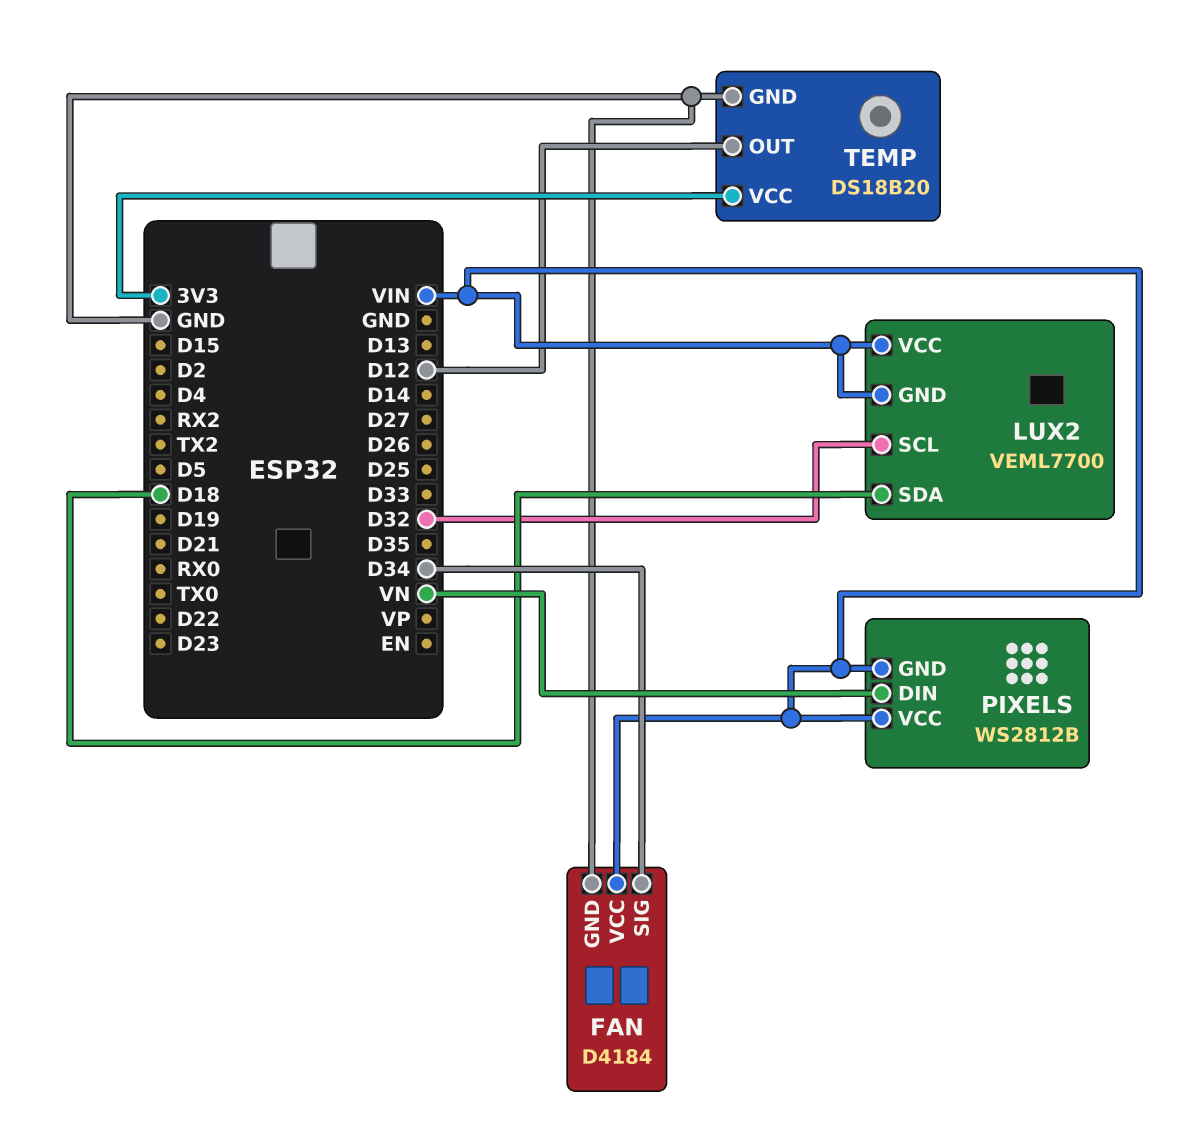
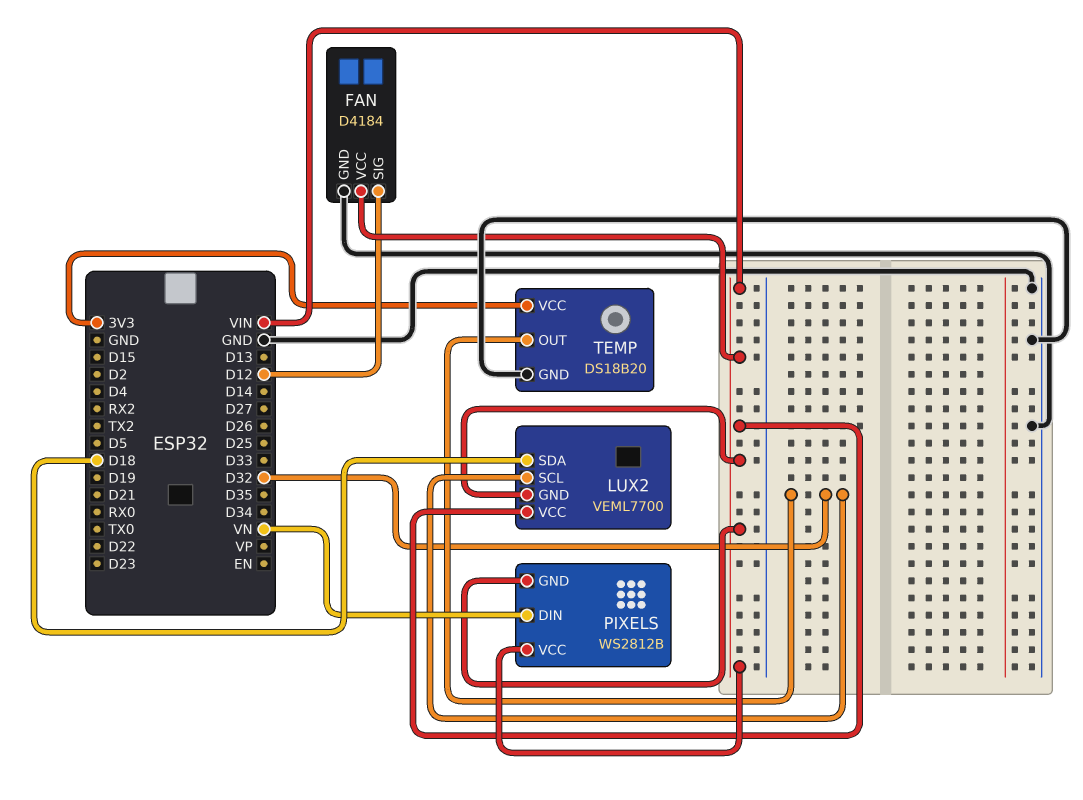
FAN pin SIG: D34 -> D12
TEMP pin OUT: D12 -> D32

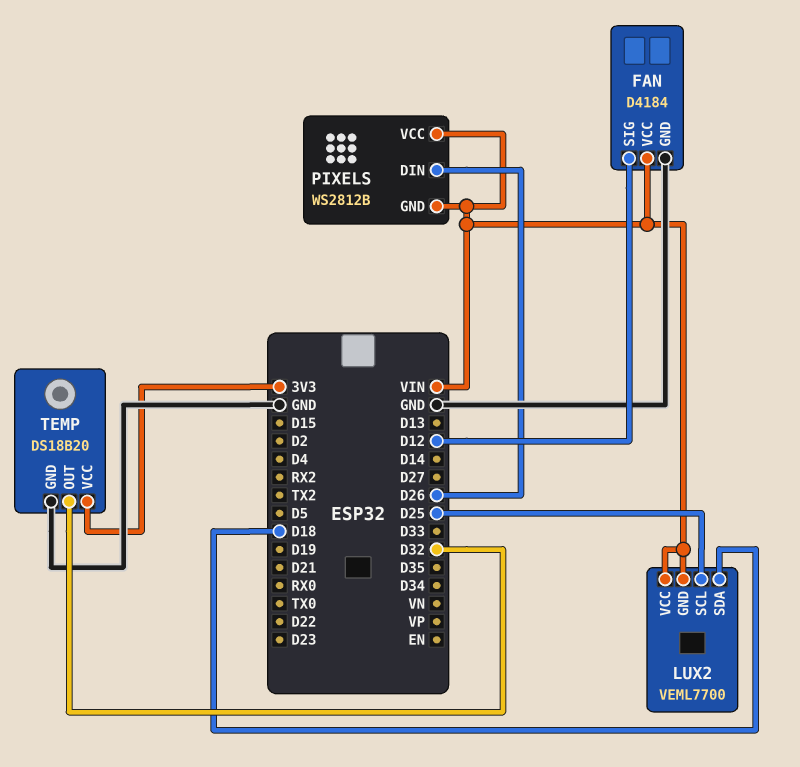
LUX2 pin SCL: D32 -> D25
PIXELS pin DIN: VN -> D26

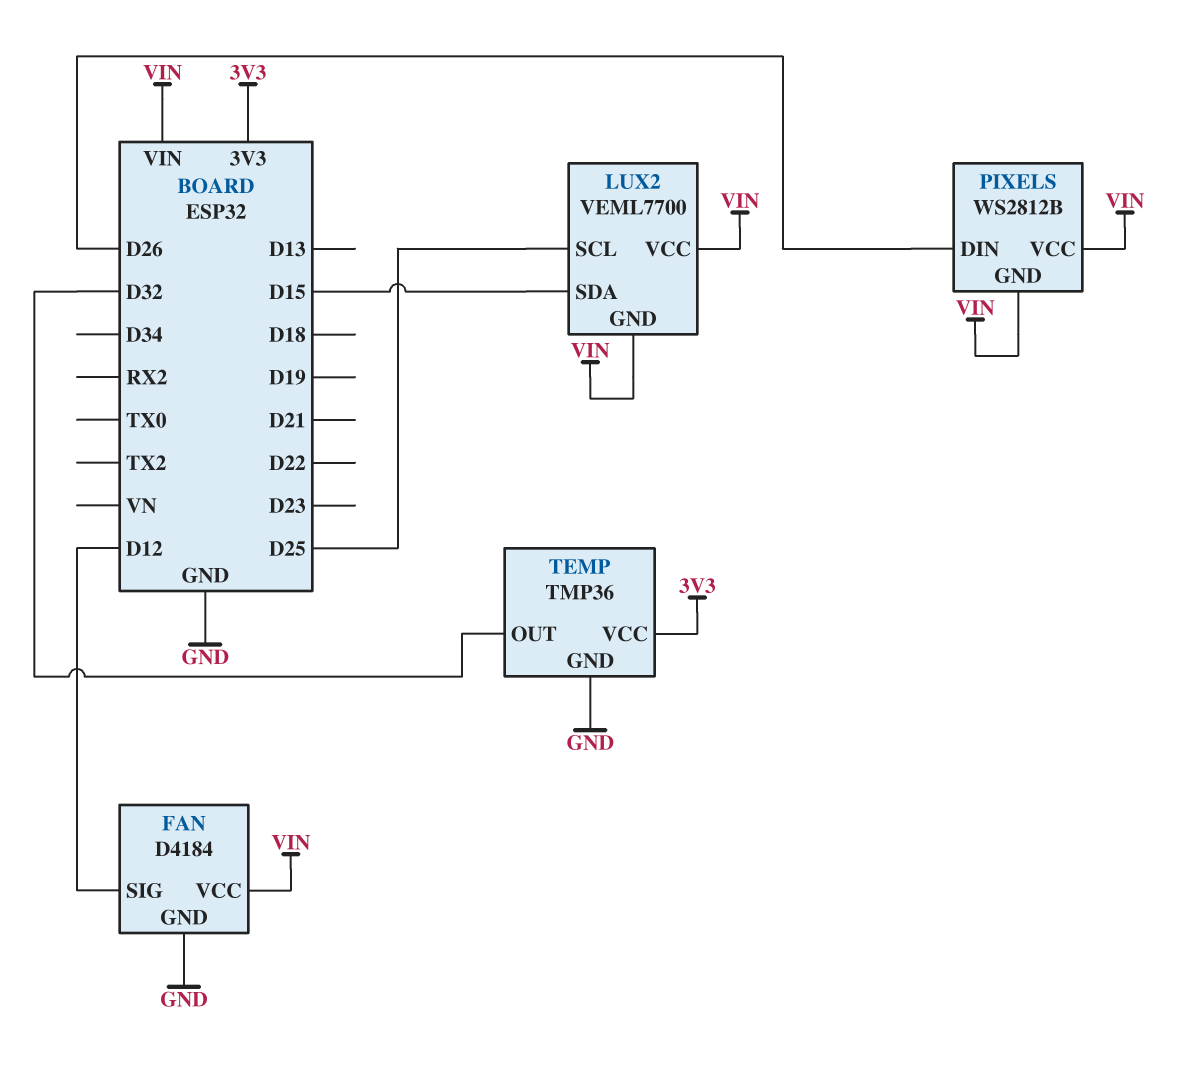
LUX2 pin SDA: D18 -> D15
TEMP: DS18B20 -> TMP36

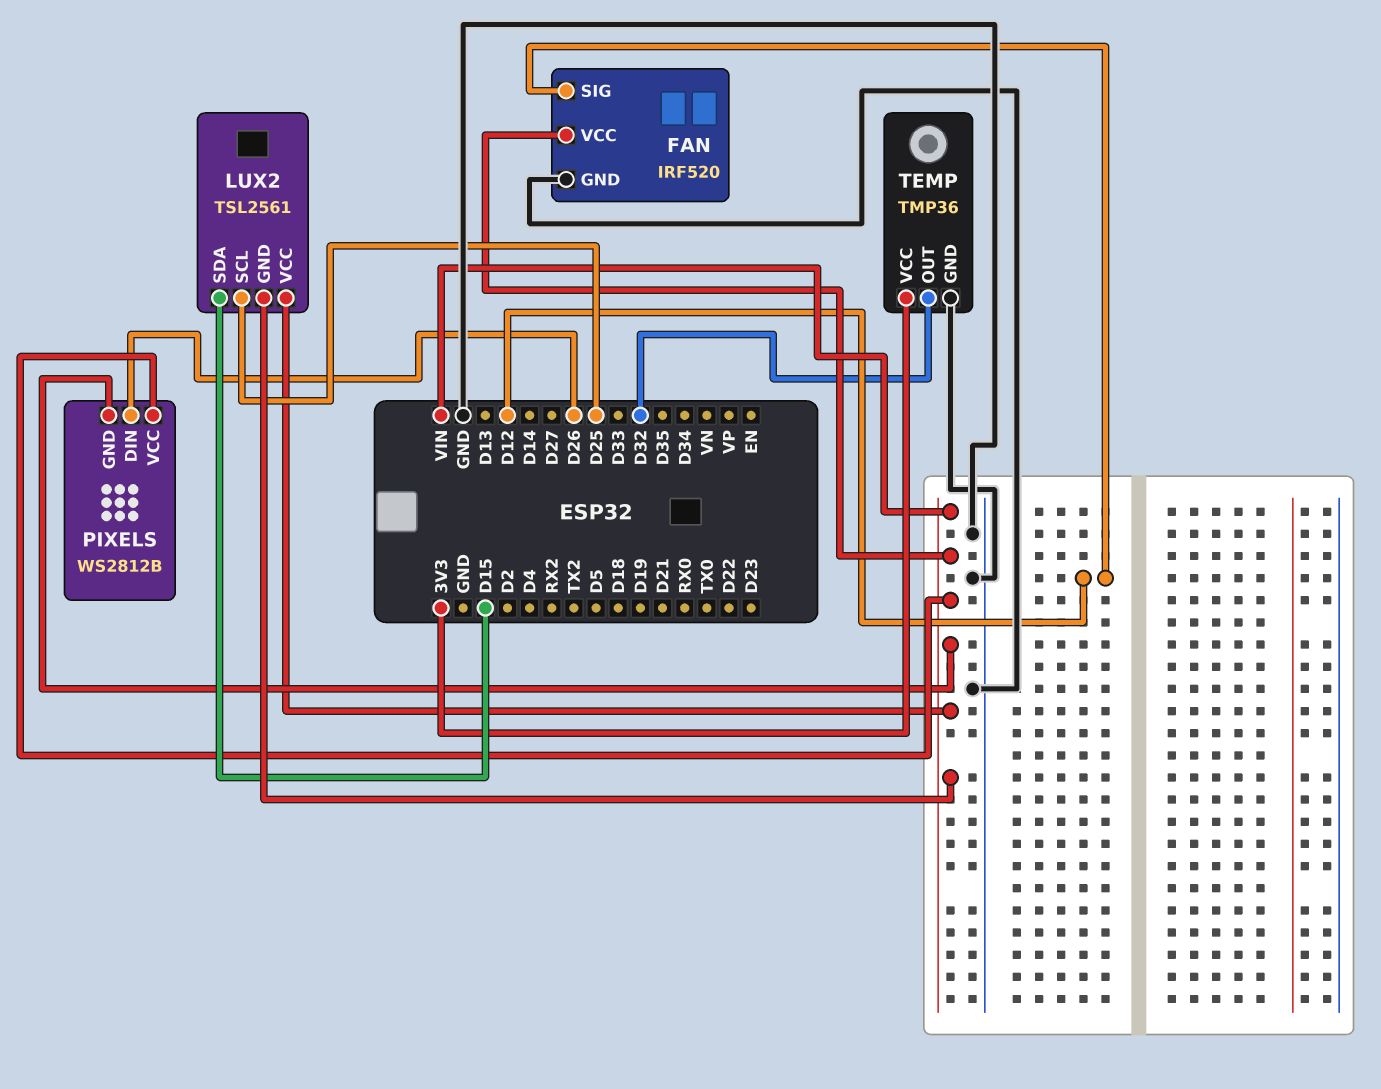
FAN: D4184 -> IRF520
LUX2: VEML7700 -> TSL2561

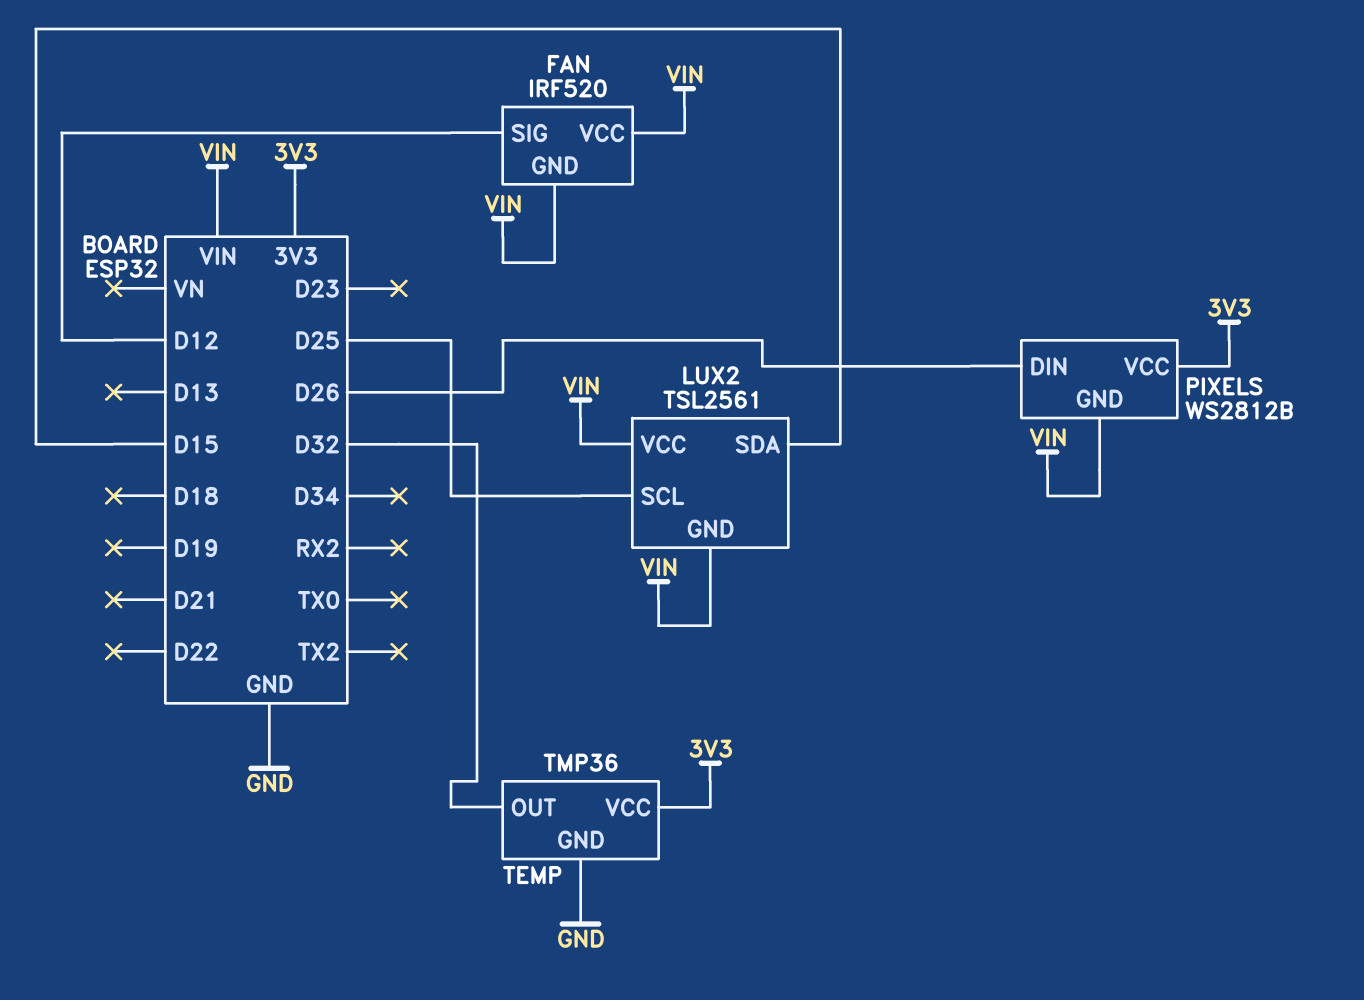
FAN pin GND: GND -> VIN
PIXELS pin VCC: VIN -> 3V3

